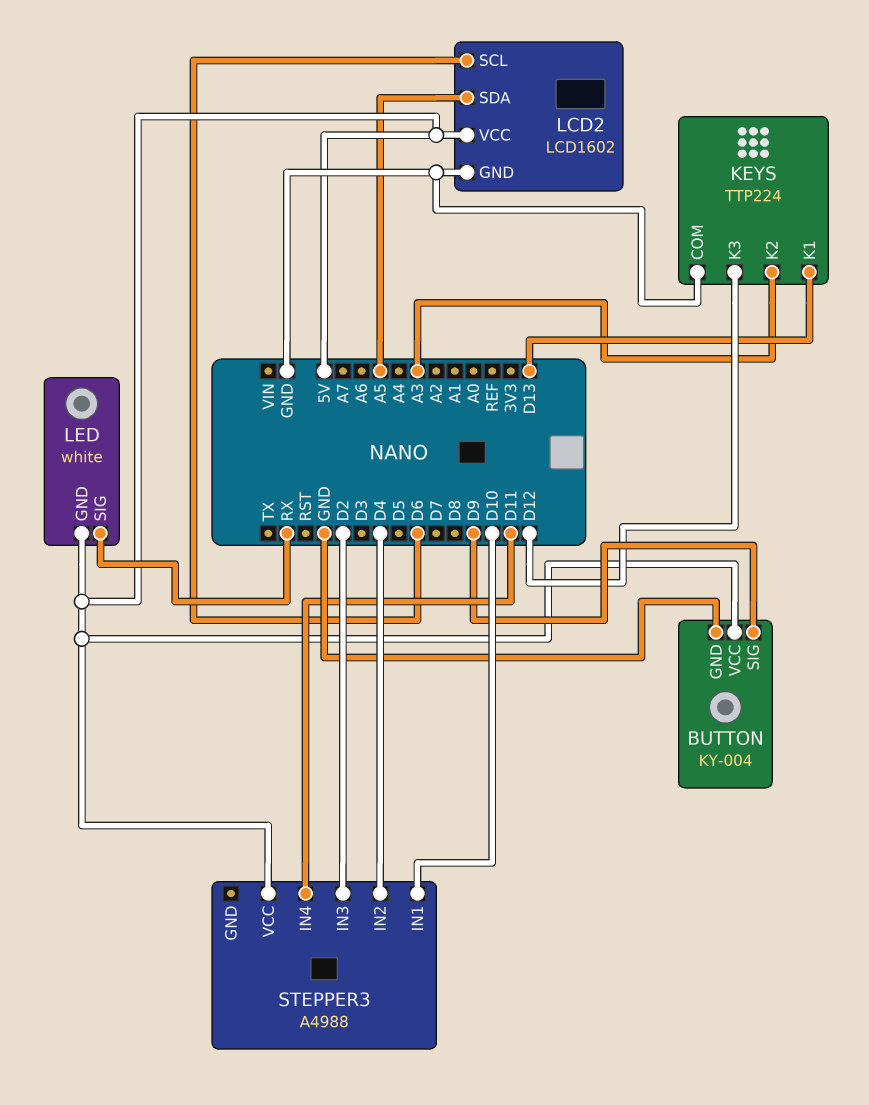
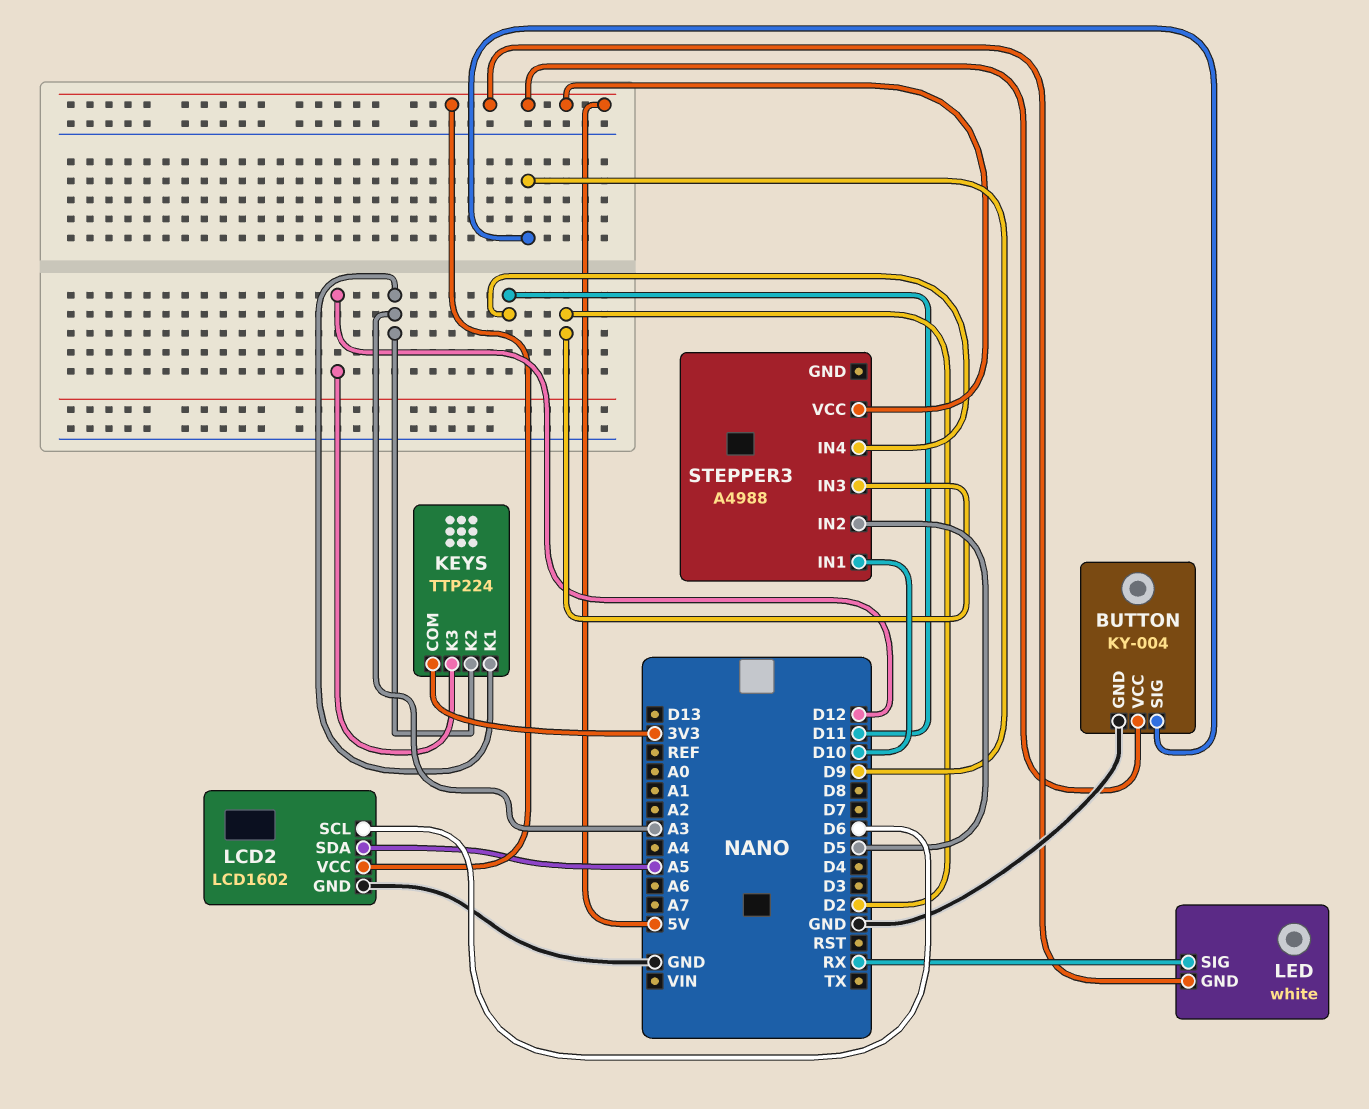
KEYS pin COM: GND -> 3V3
KEYS pin K1: D13 -> A3
STEPPER3 pin IN2: D4 -> D5

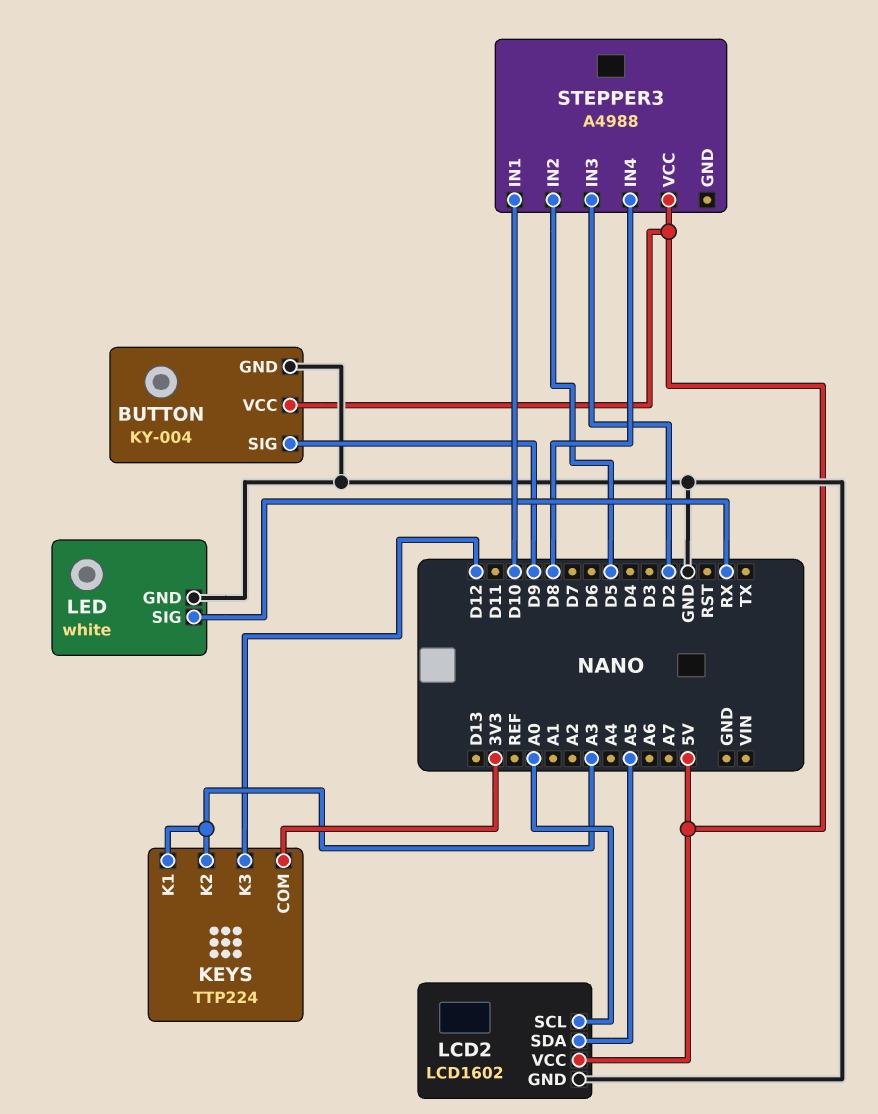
LCD2 pin SCL: D6 -> A0
LED pin GND: 5V -> GND
STEPPER3 pin IN4: D11 -> D8

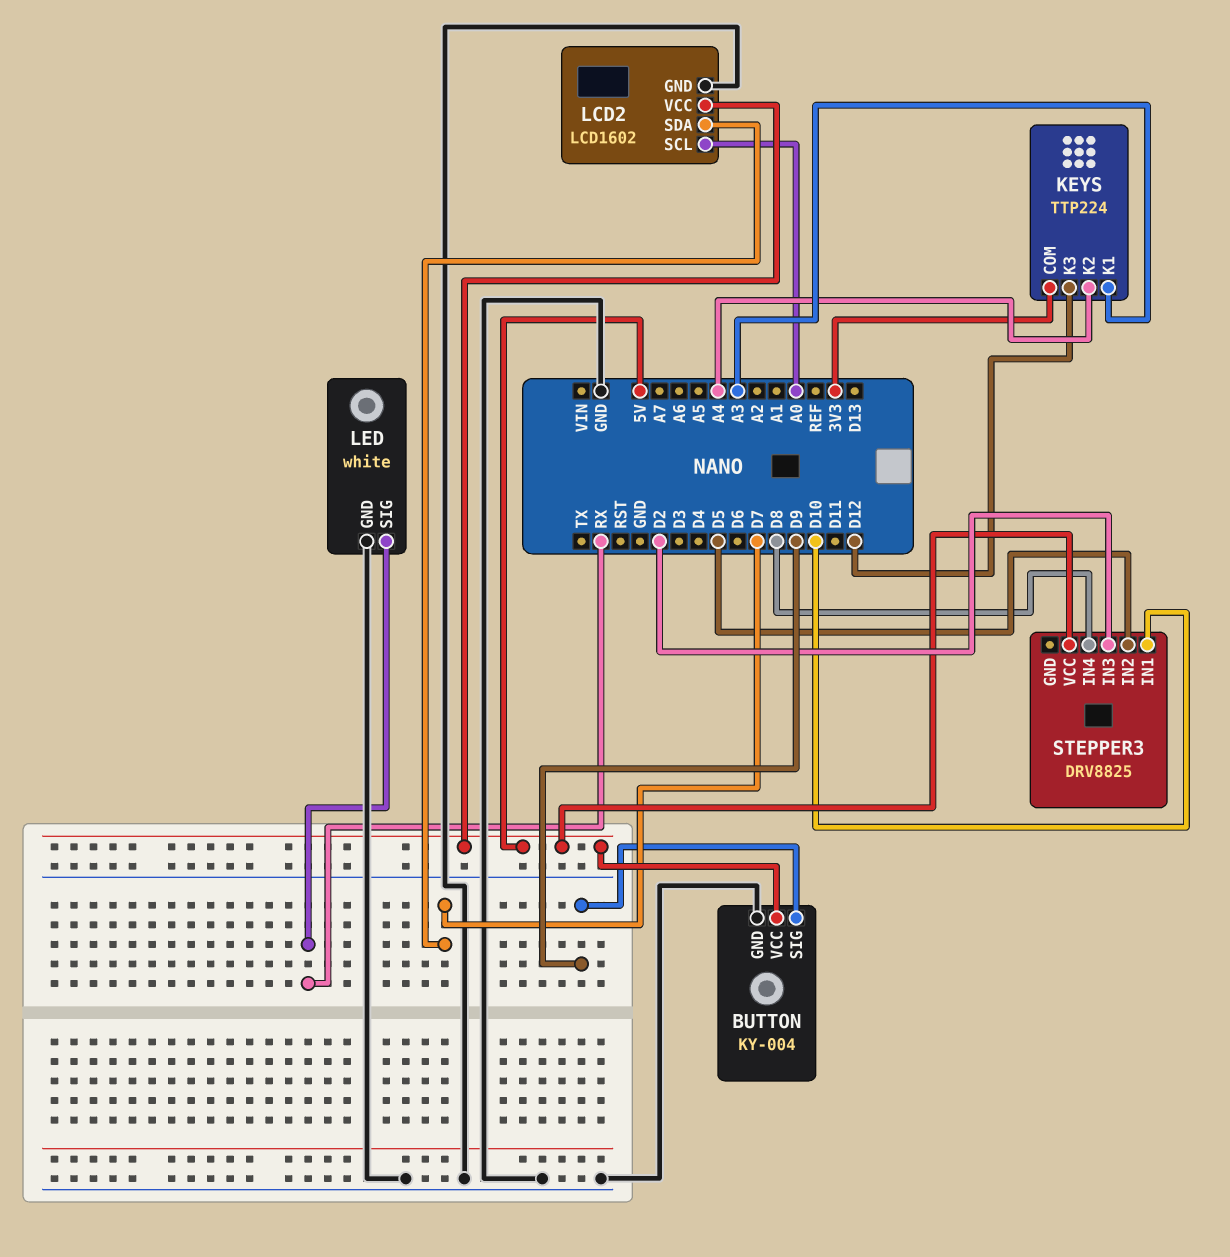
KEYS pin K2: A3 -> A4
LCD2 pin SDA: A5 -> D7
STEPPER3: A4988 -> DRV8825

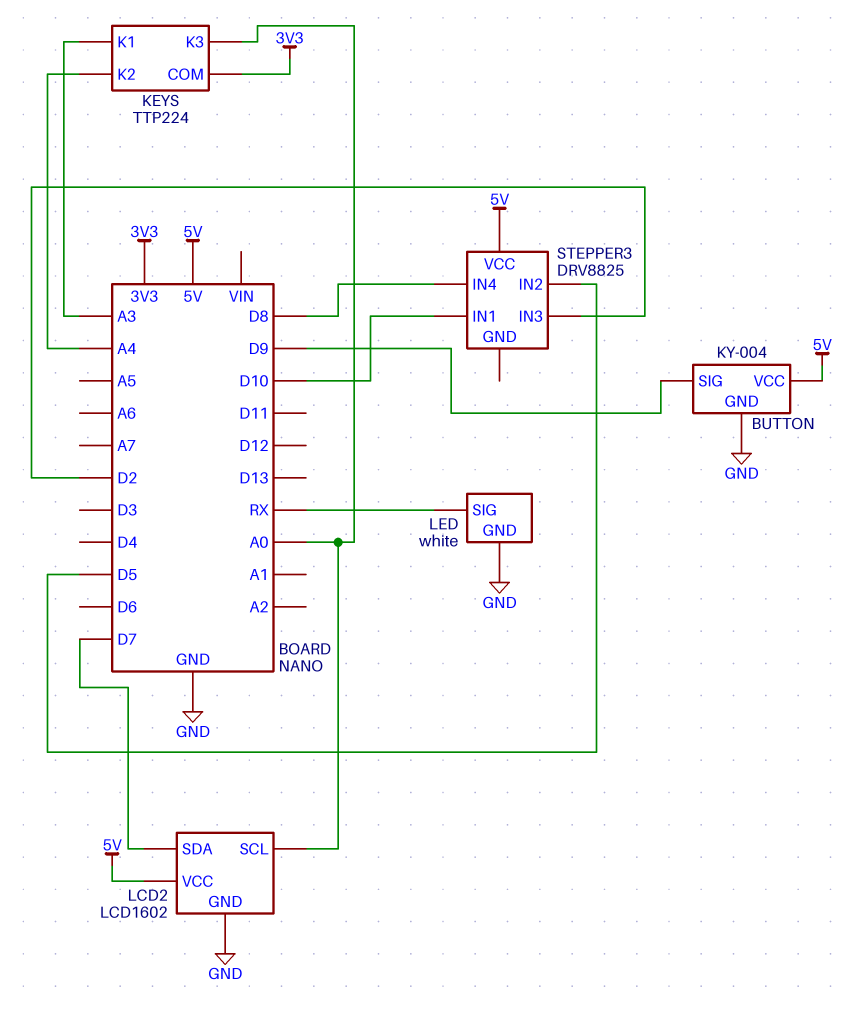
KEYS pin K3: D12 -> A0

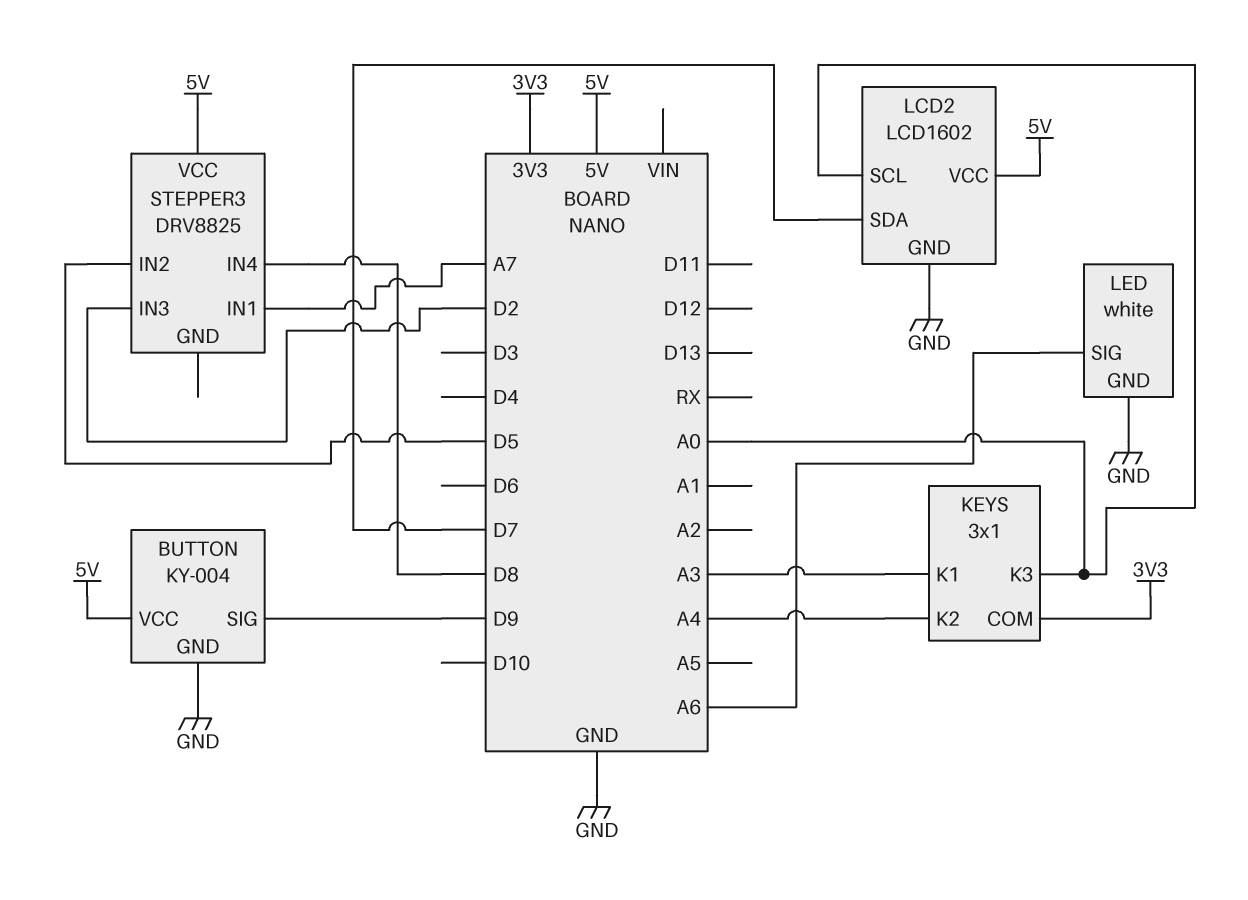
KEYS: TTP224 -> 3x1
LED pin SIG: RX -> A6
STEPPER3 pin IN1: D10 -> A7

